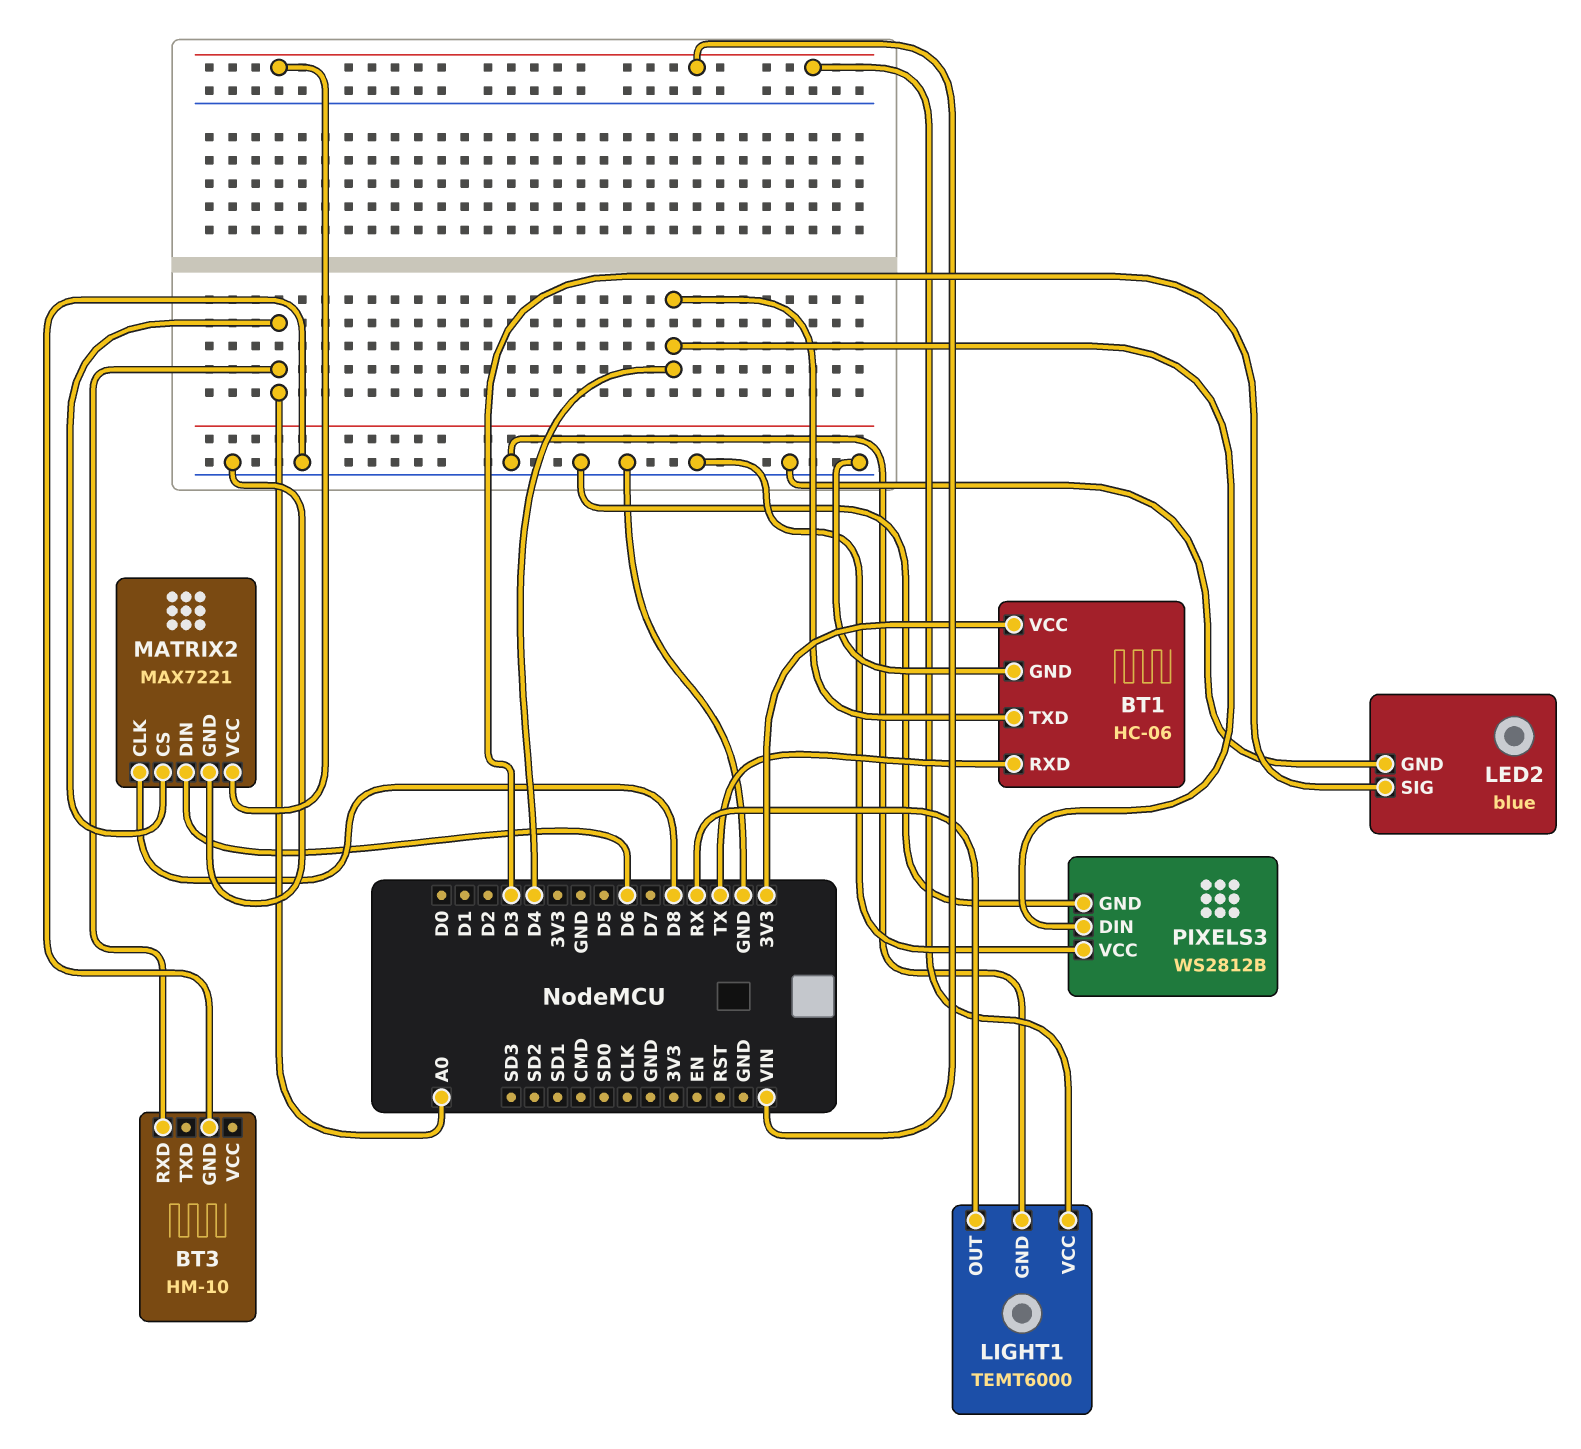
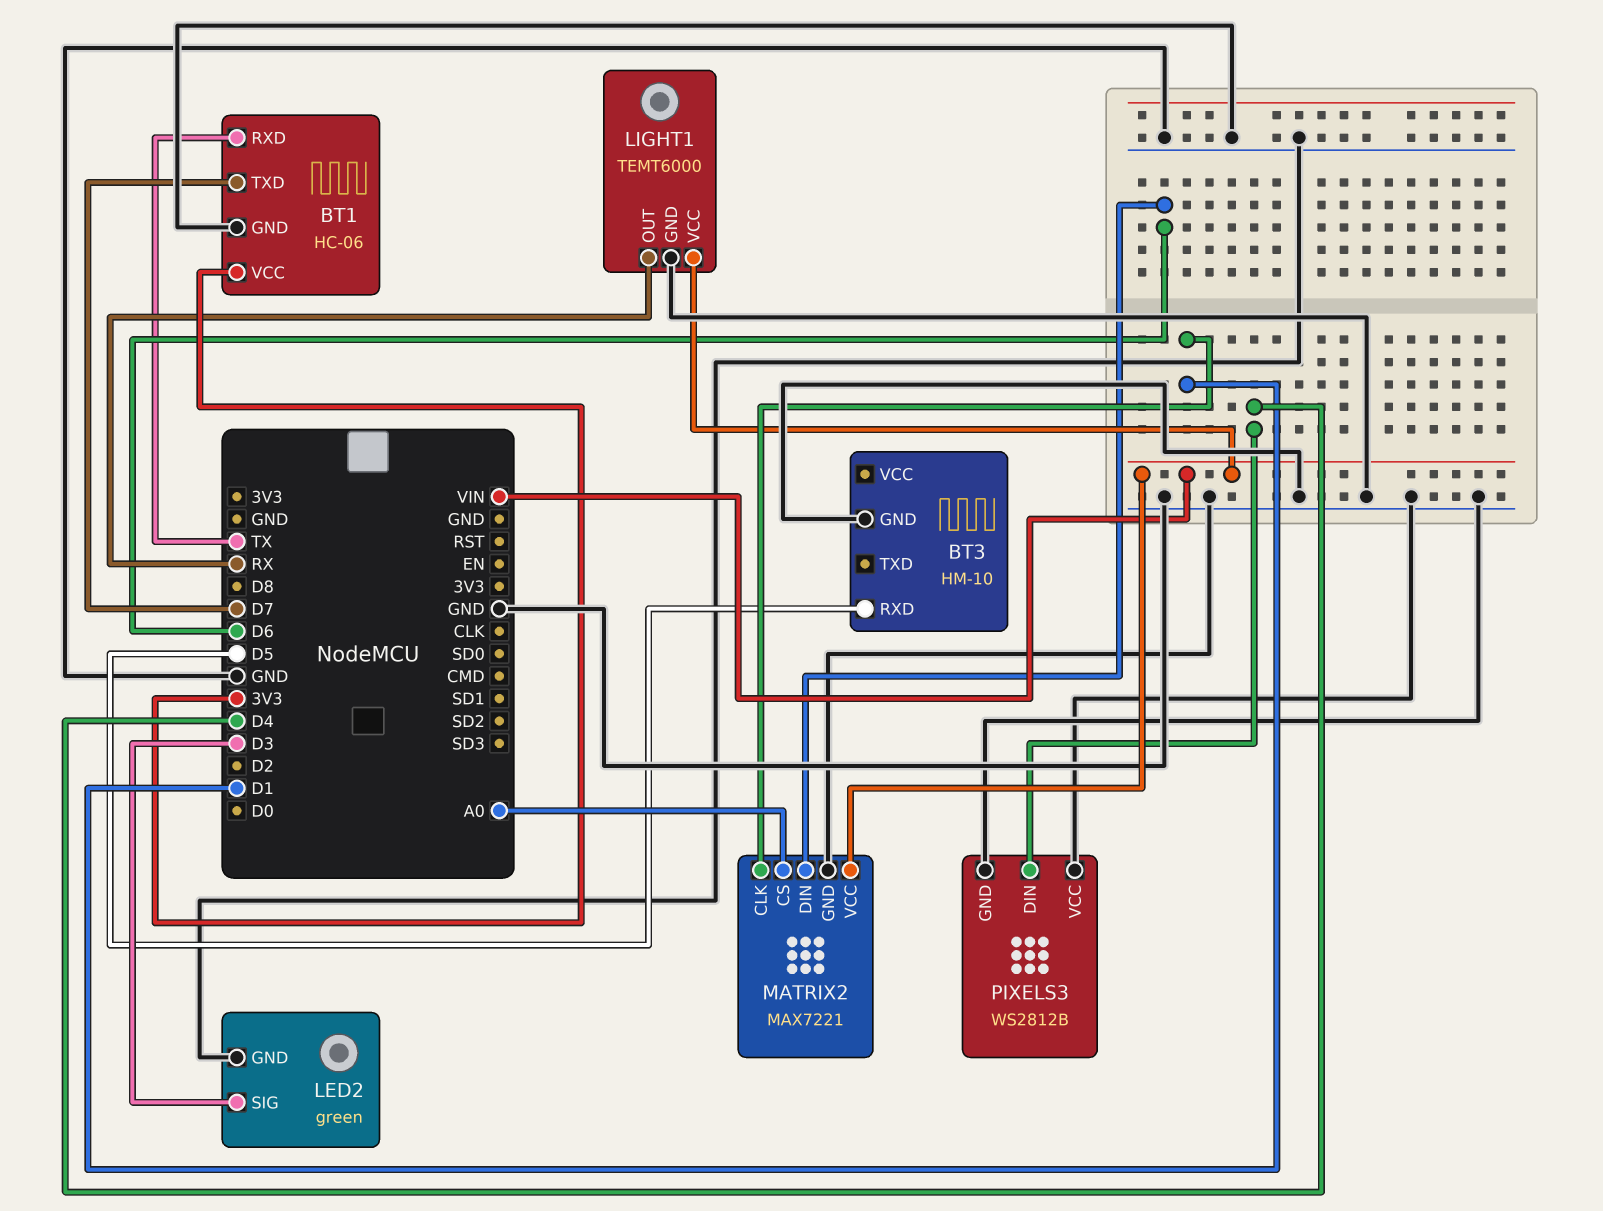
BT1 pin TXD: D4 -> D7
BT3 pin RXD: A0 -> D5
LED2: blue -> green
MATRIX2 pin CLK: D8 -> D1

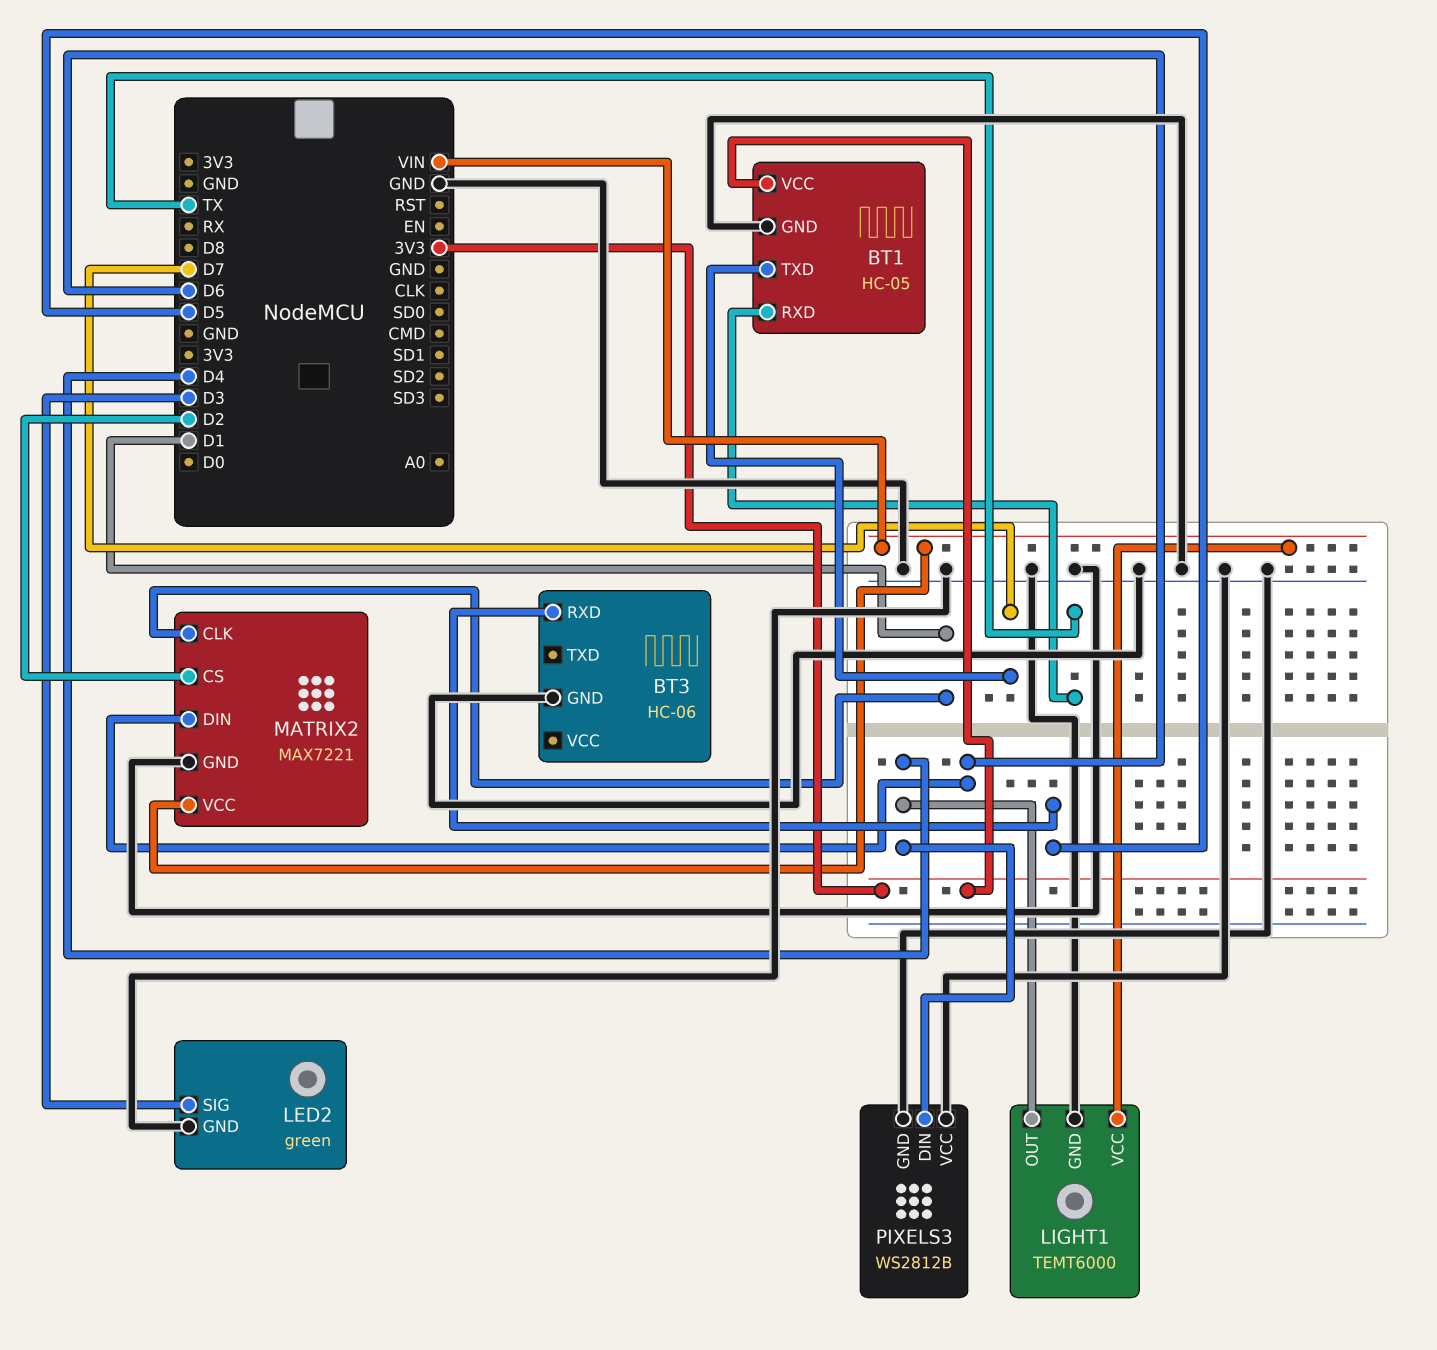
BT1: HC-06 -> HC-05
BT3: HM-10 -> HC-06
LIGHT1 pin OUT: RX -> D4
MATRIX2 pin CS: A0 -> D2

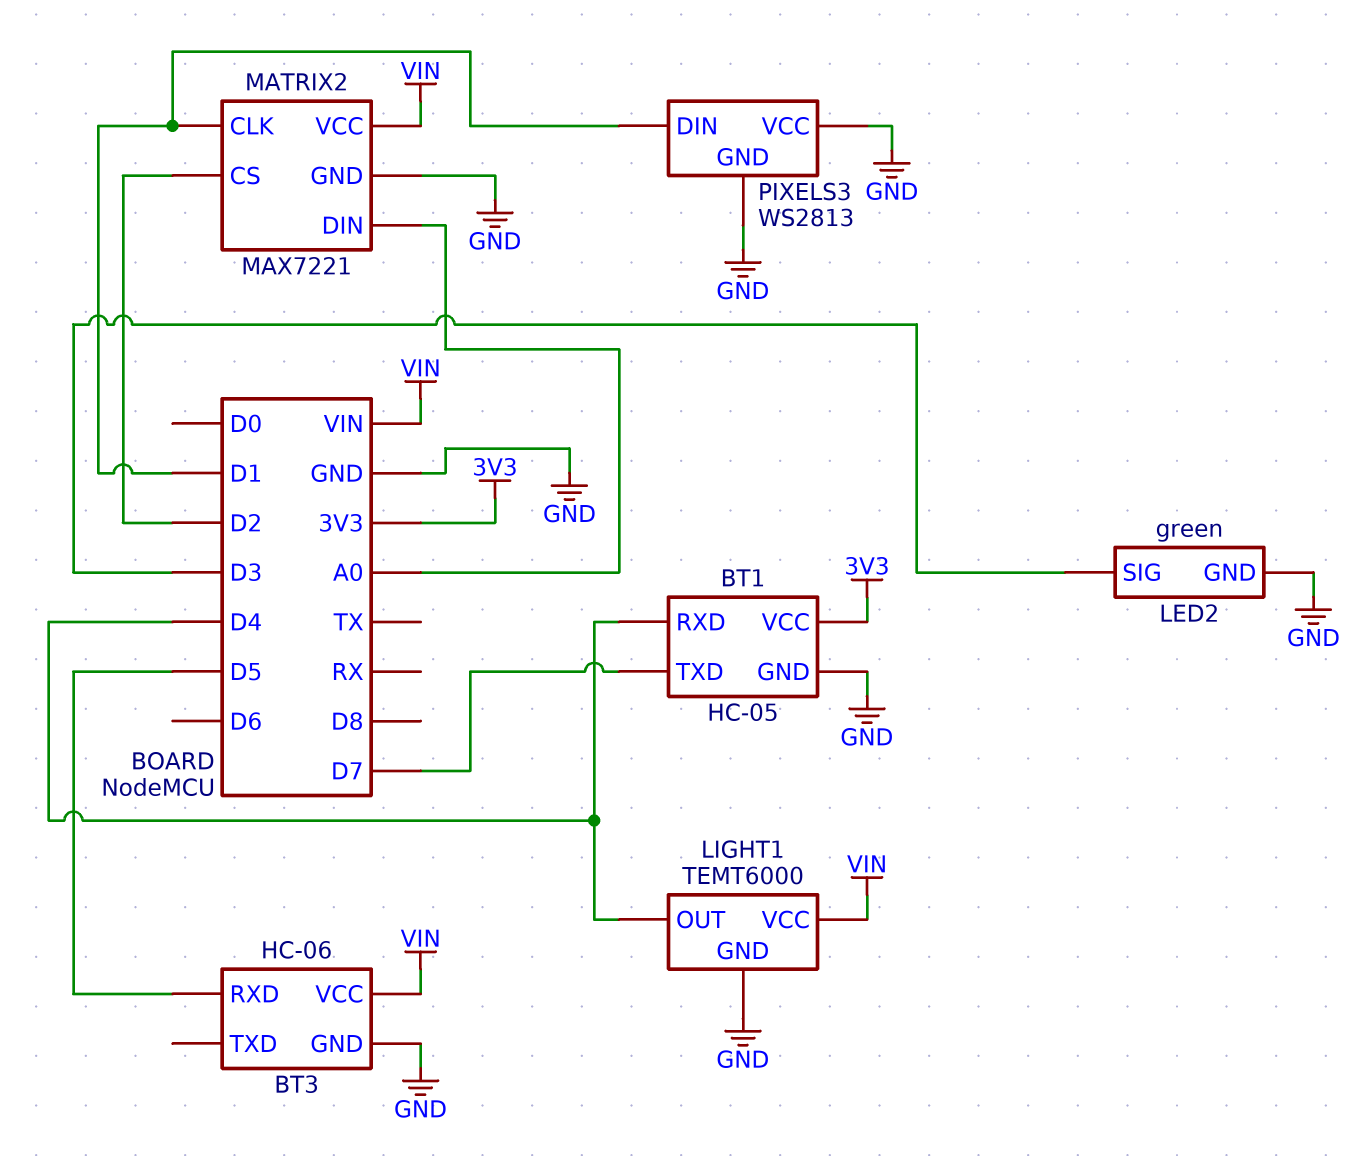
BT1 pin RXD: TX -> D4
BT3 pin VCC: none -> VIN
MATRIX2 pin DIN: D6 -> A0
PIXELS3: WS2812B -> WS2813
PIXELS3 pin DIN: D4 -> D1

